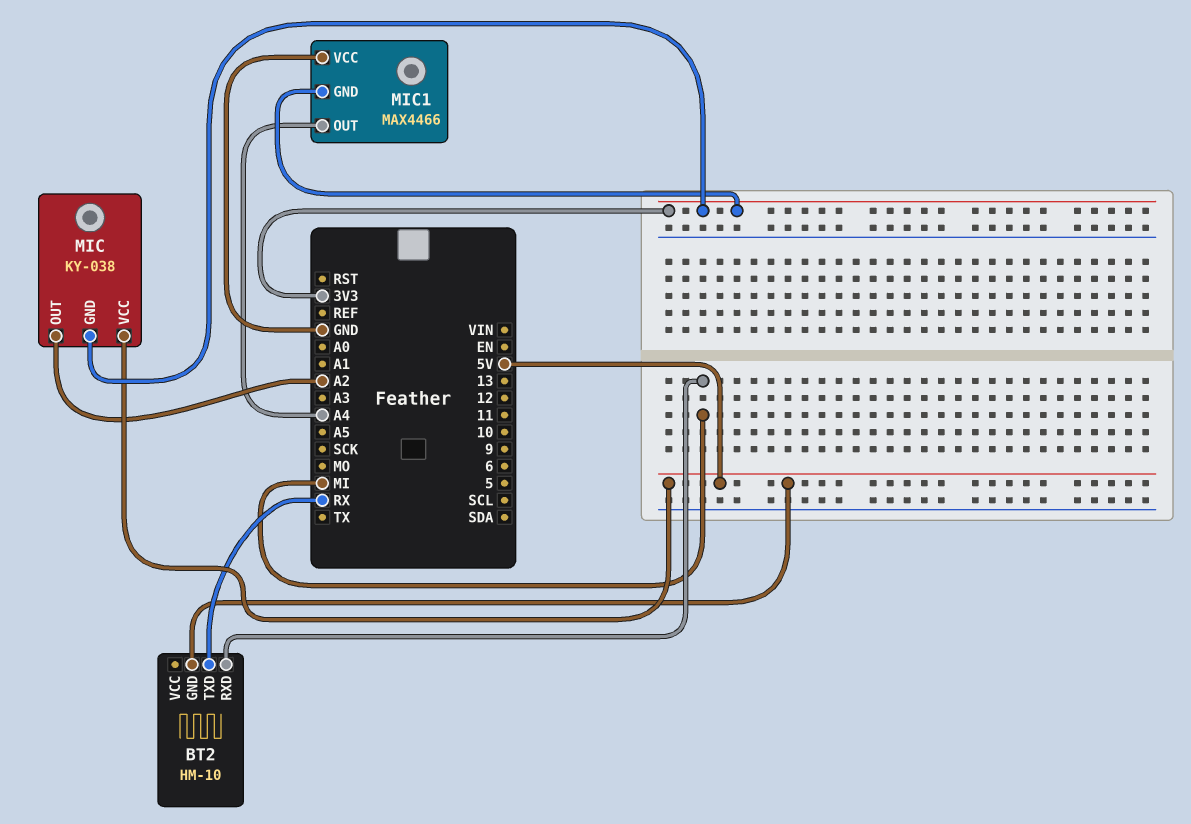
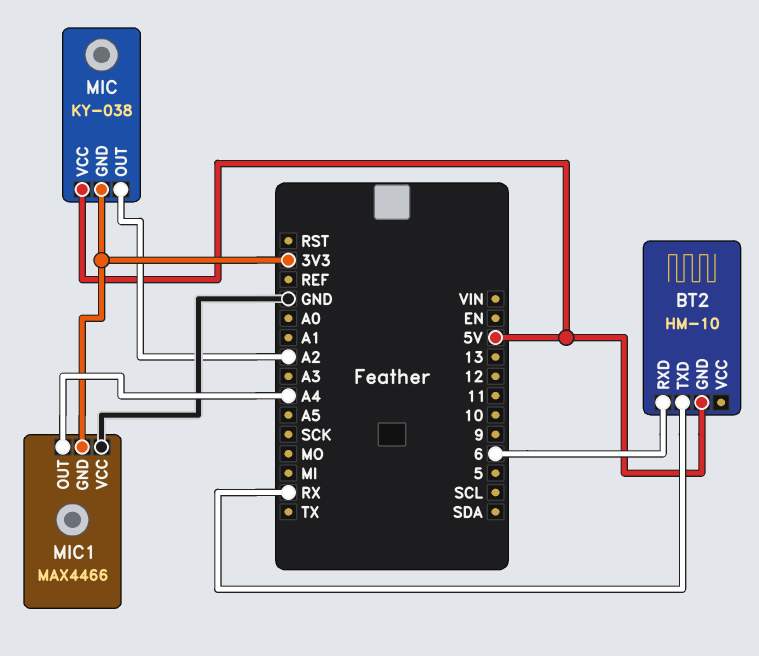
BT2 pin RXD: MI -> 6

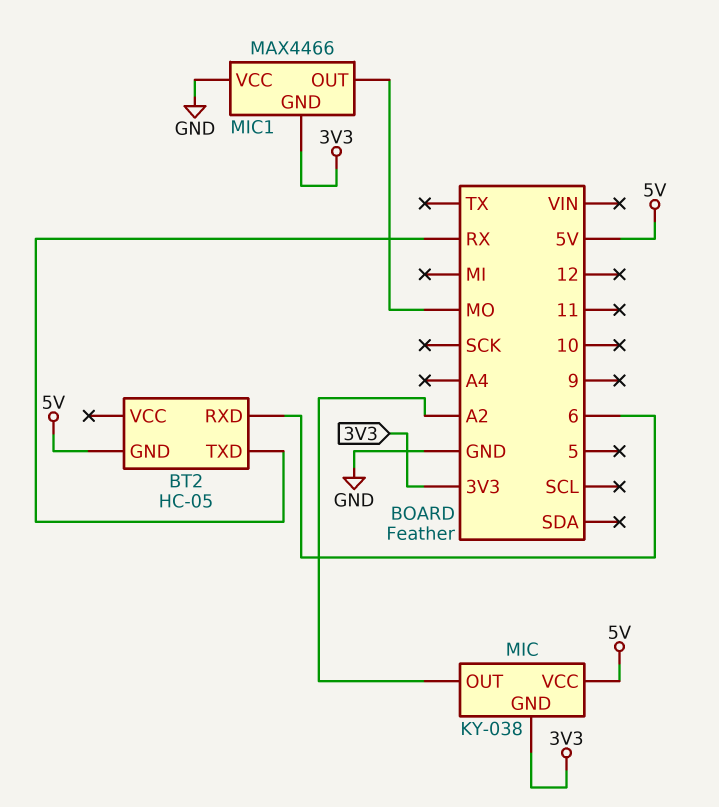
BT2: HM-10 -> HC-05
MIC1 pin OUT: A4 -> MO

